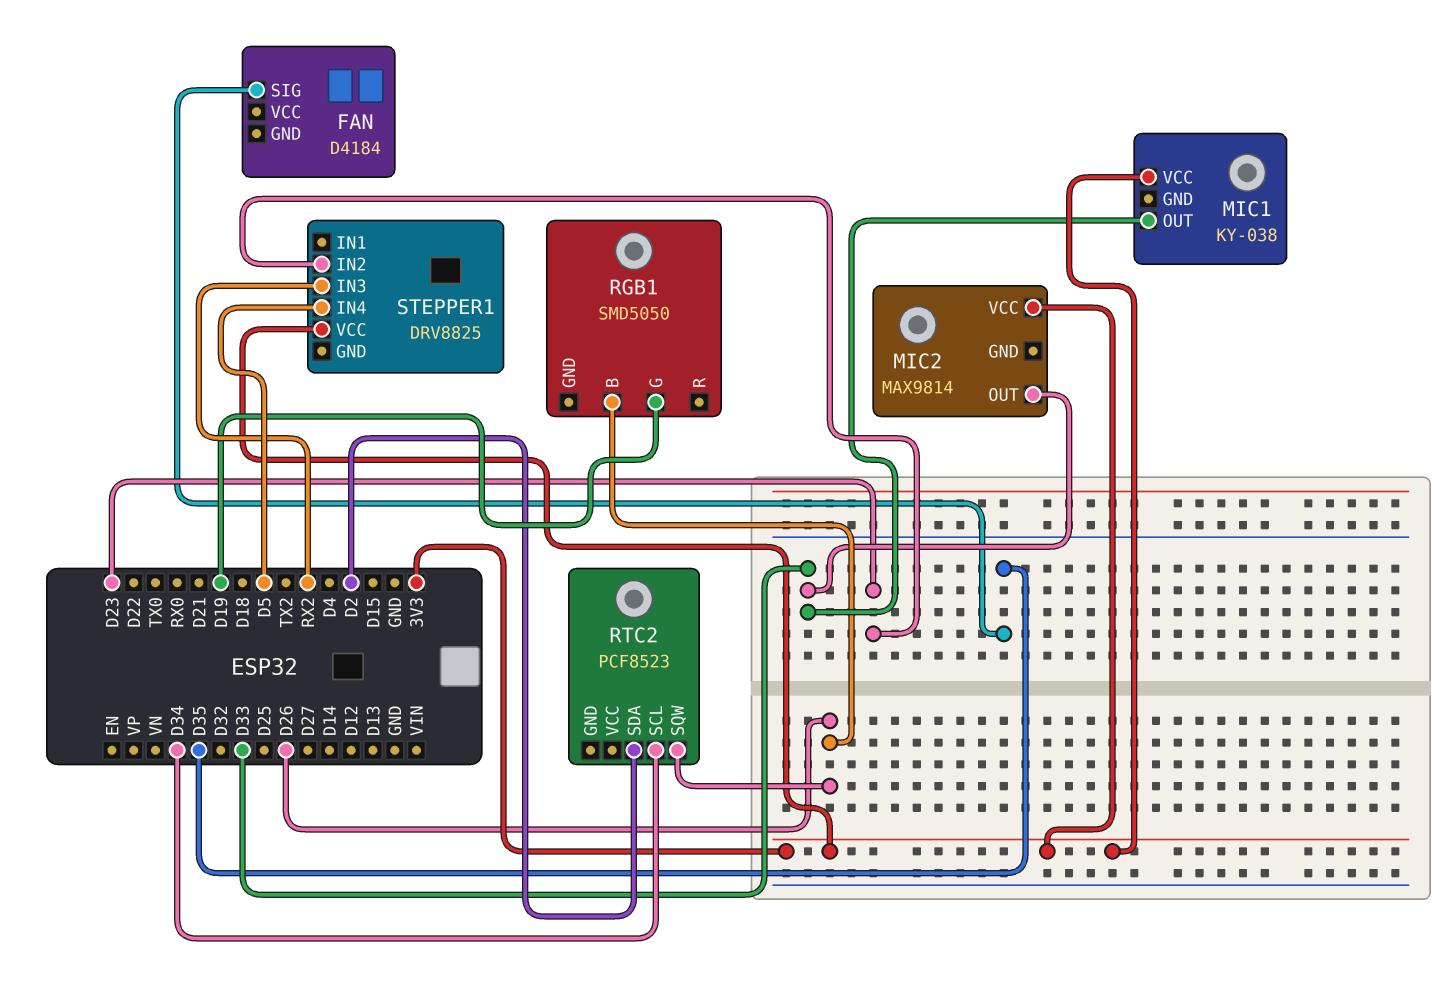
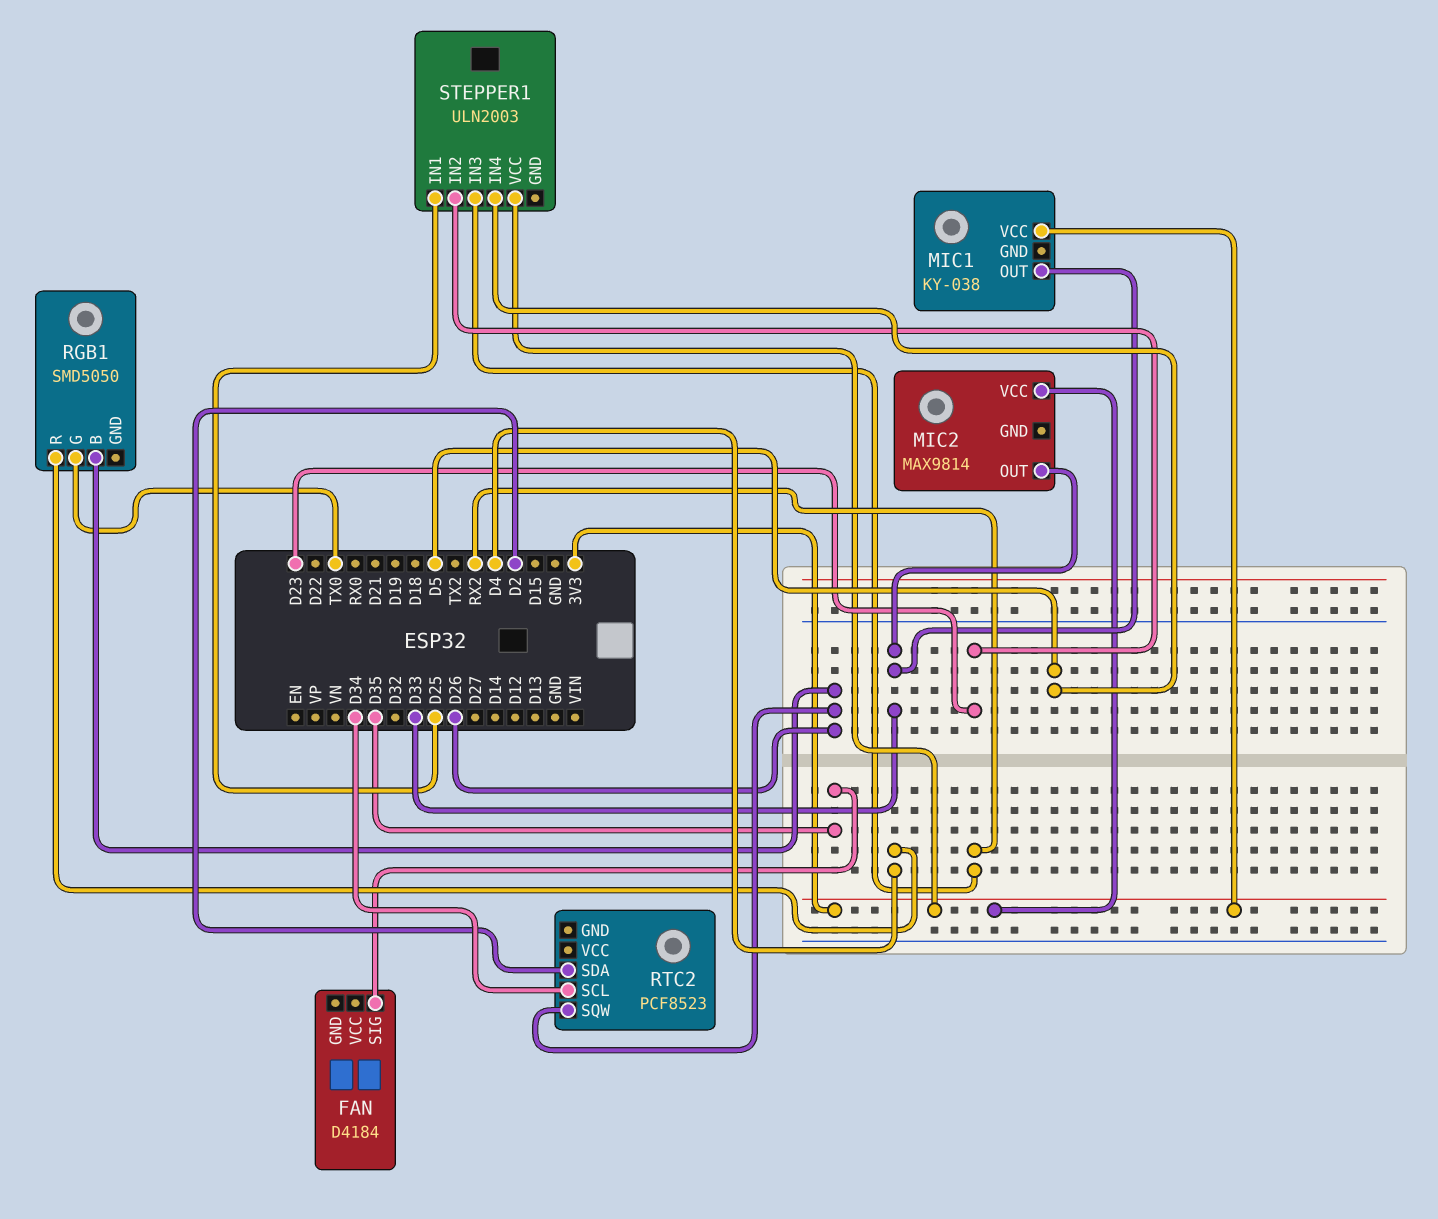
RGB1 pin G: D19 -> TX0
RGB1 pin R: none -> D4
STEPPER1: DRV8825 -> ULN2003
STEPPER1 pin IN1: none -> D25

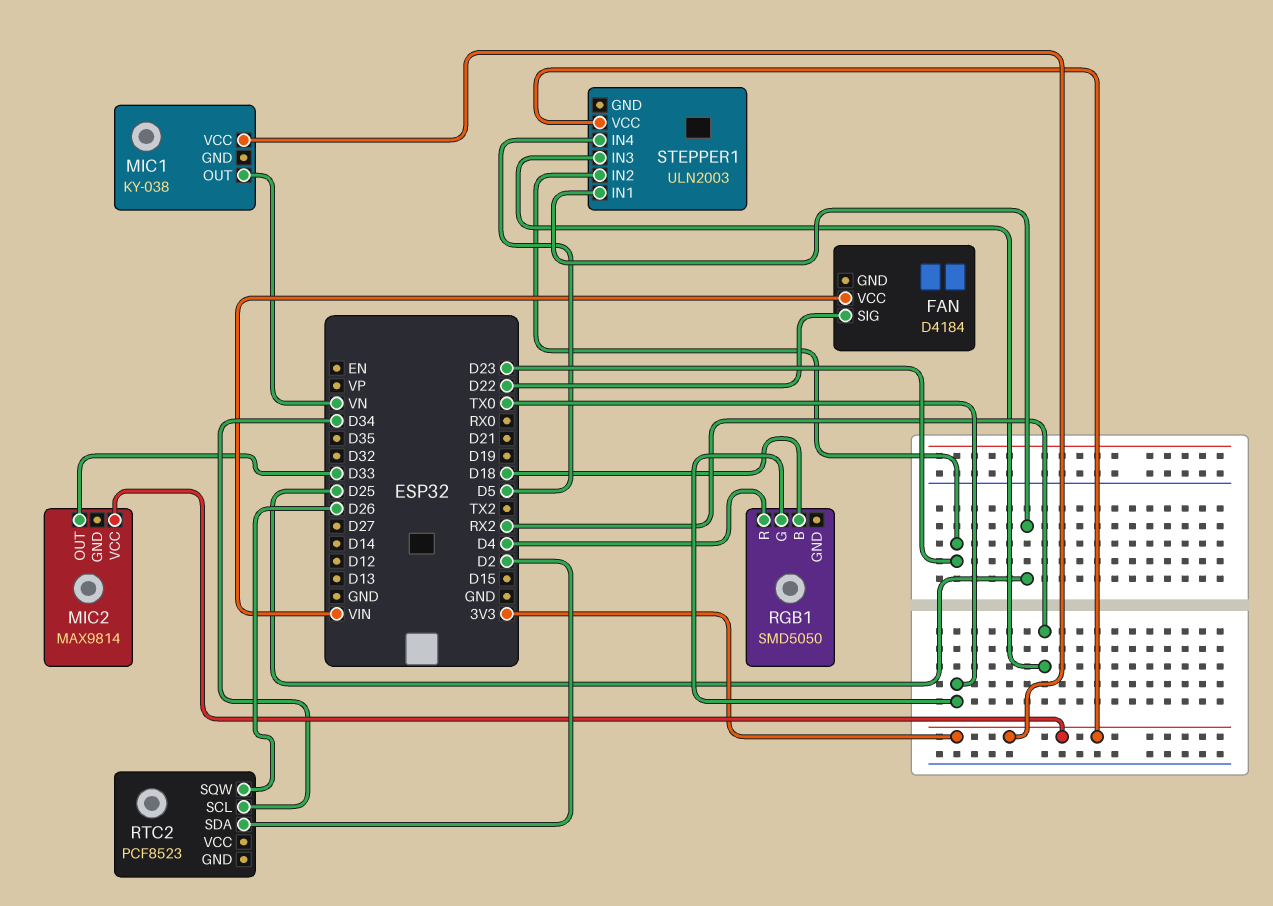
FAN pin SIG: D35 -> D22
FAN pin VCC: none -> VIN
MIC1 pin OUT: D33 -> VN
RGB1 pin B: D26 -> D18

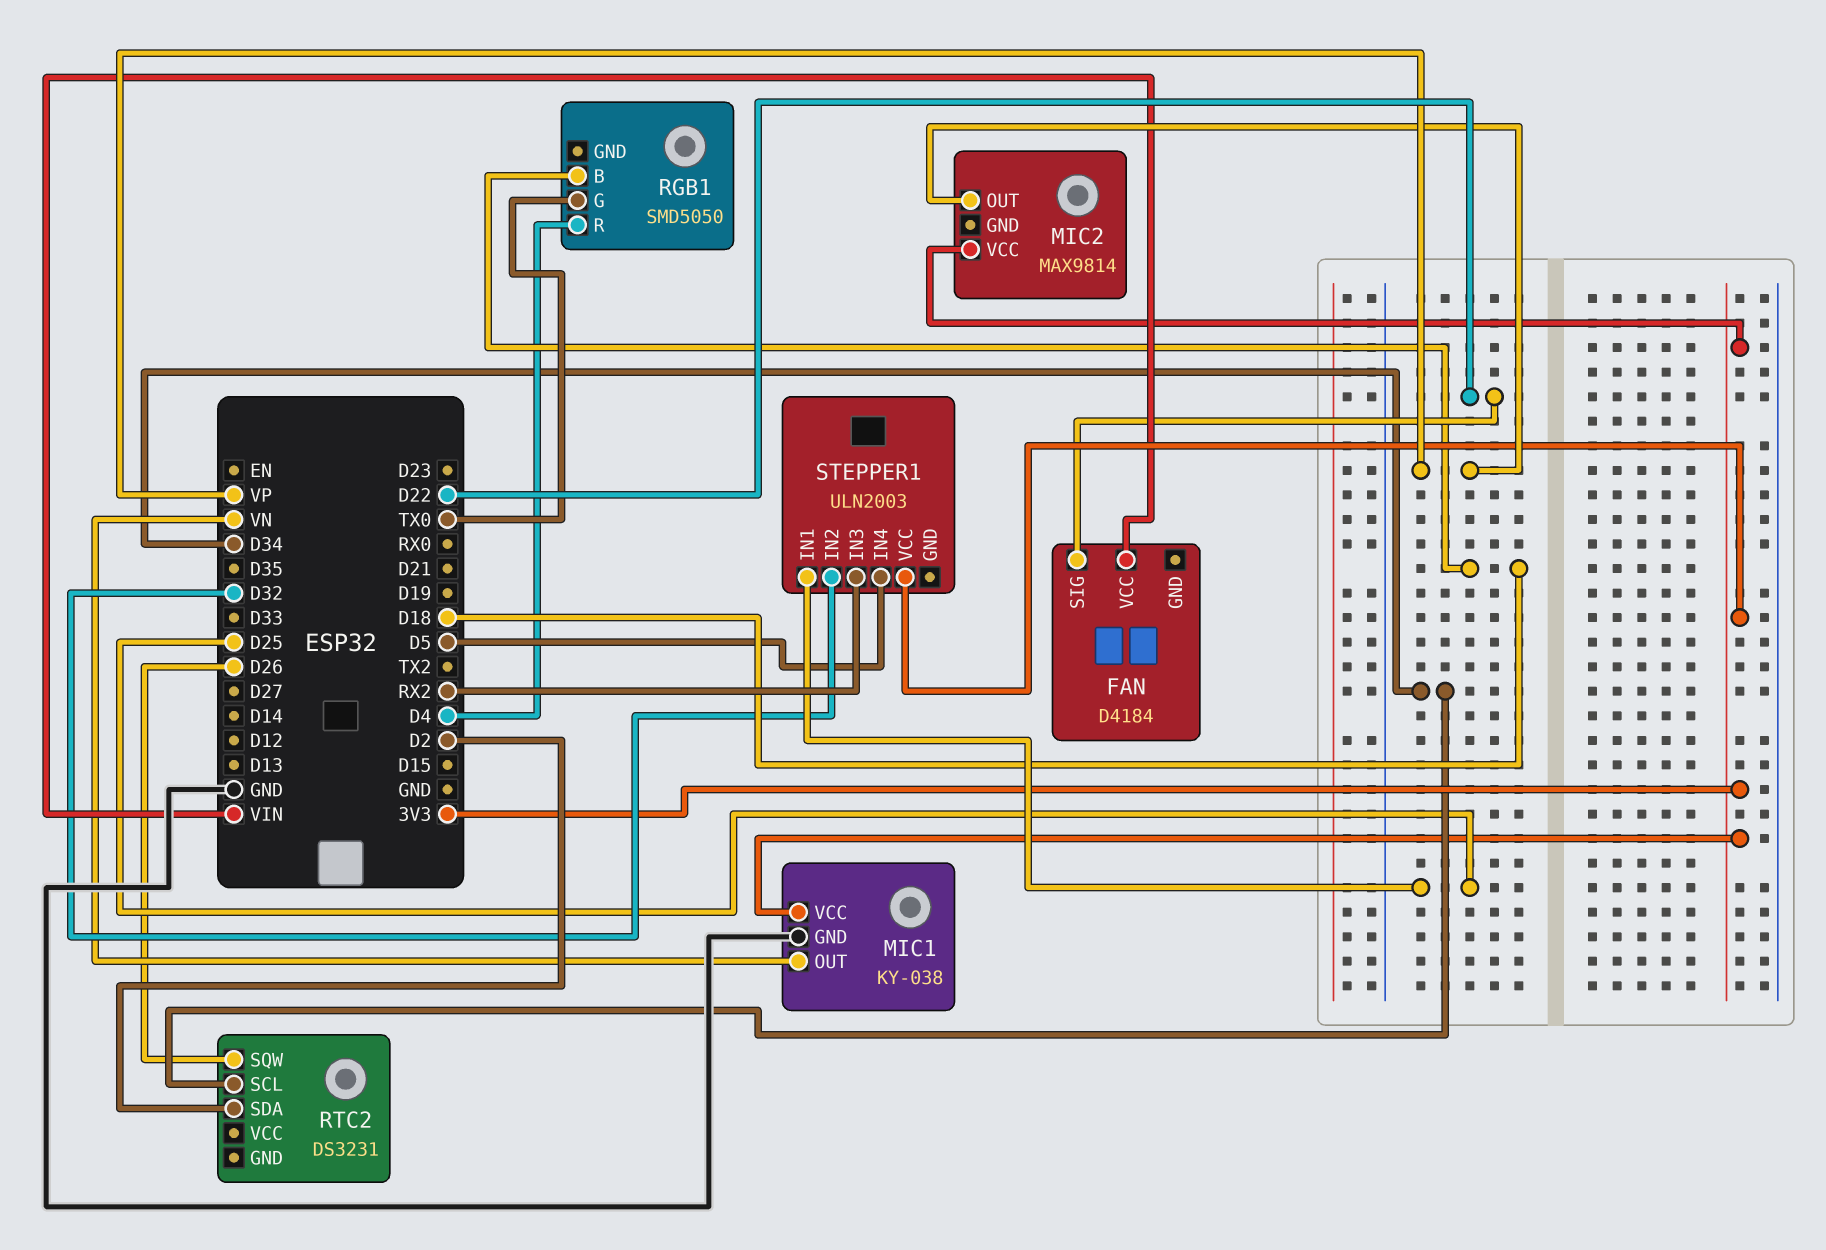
MIC1 pin GND: none -> GND
MIC2 pin OUT: D33 -> VP
RTC2: PCF8523 -> DS3231
STEPPER1 pin IN2: D23 -> D32

